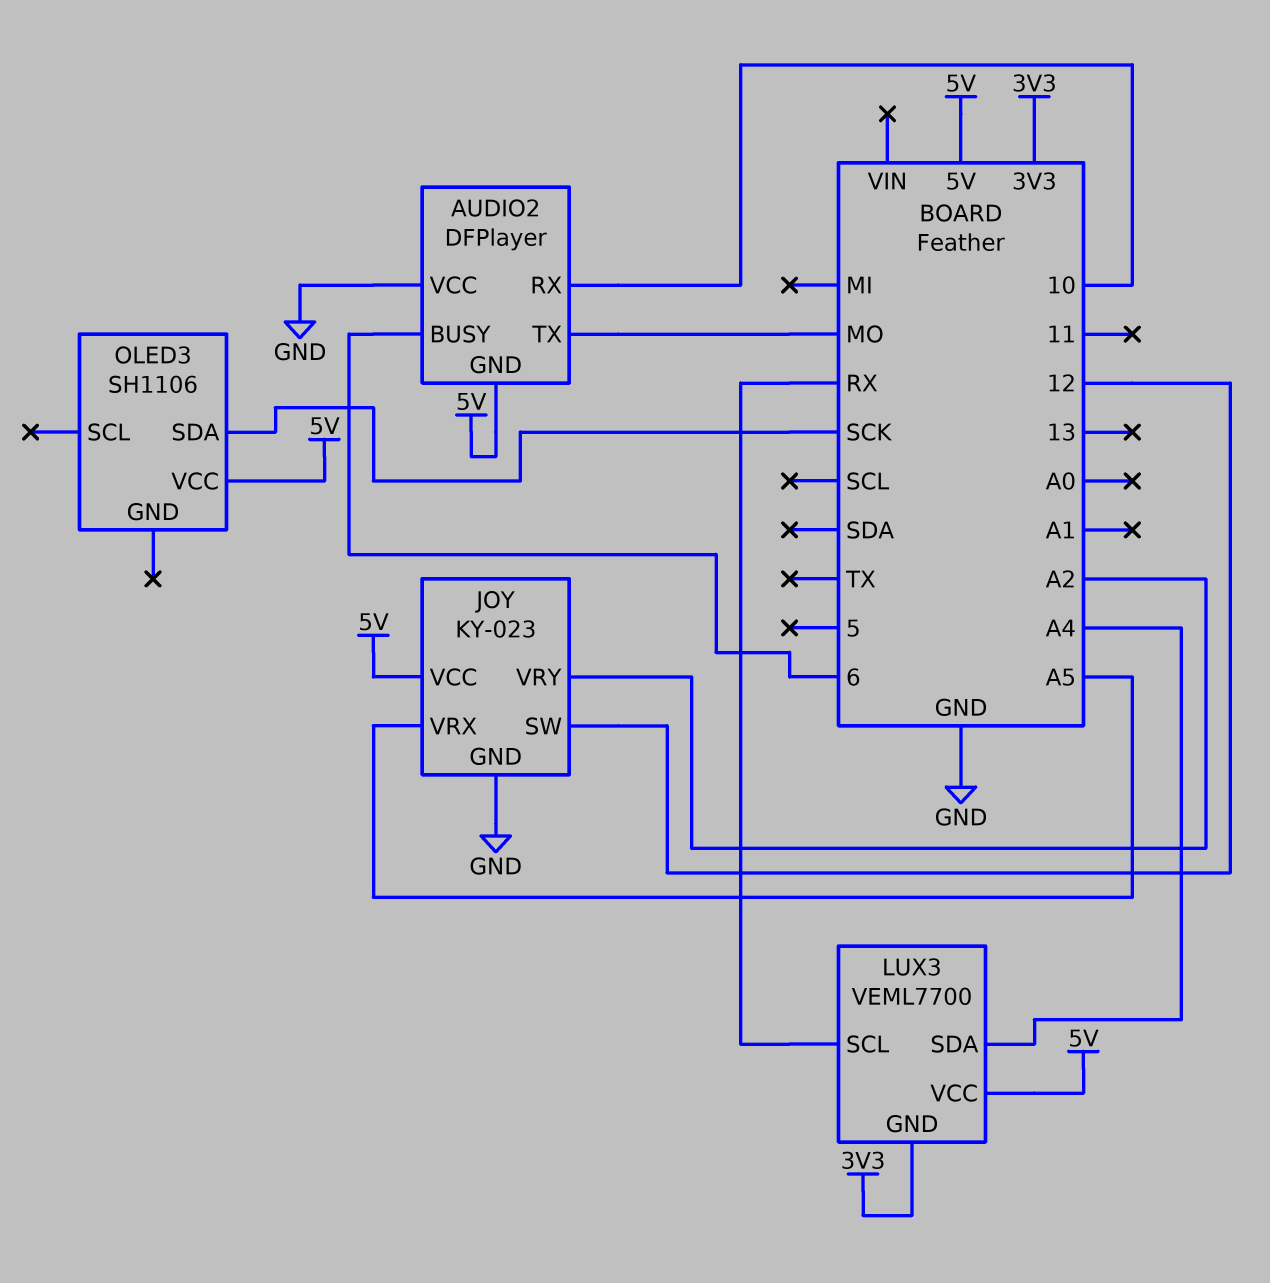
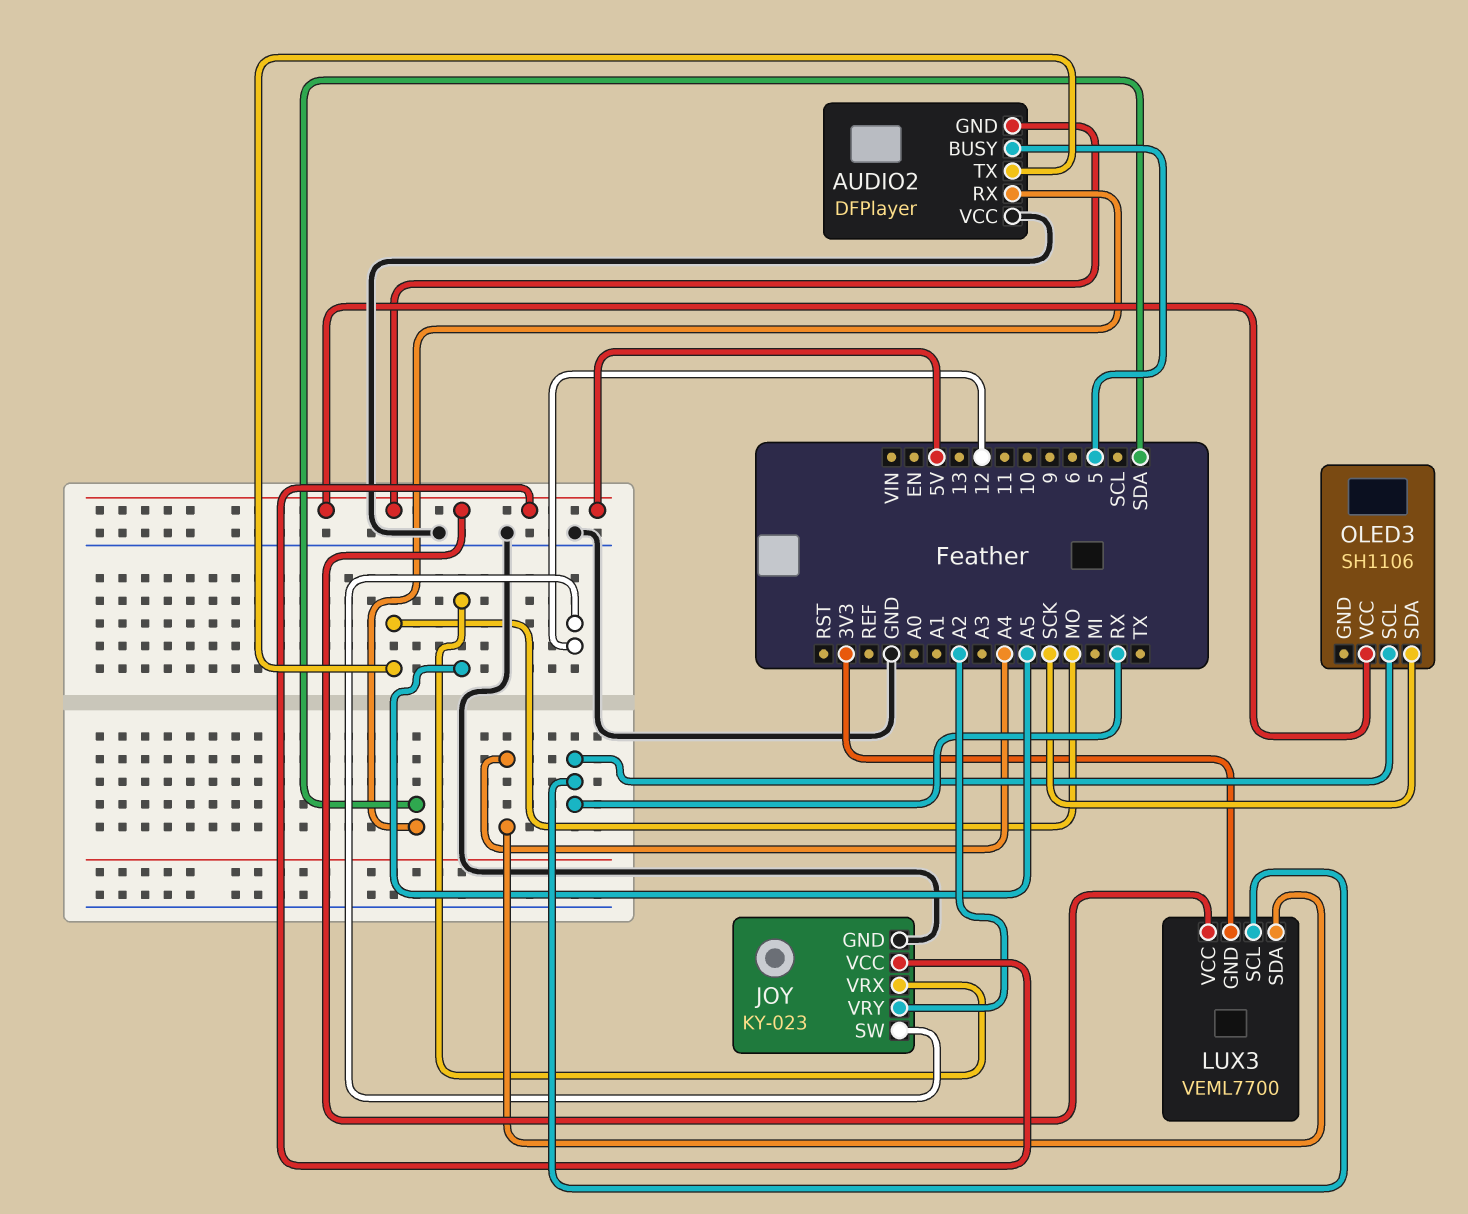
AUDIO2 pin BUSY: 6 -> 5
AUDIO2 pin RX: 10 -> SDA
OLED3 pin SCL: none -> RX

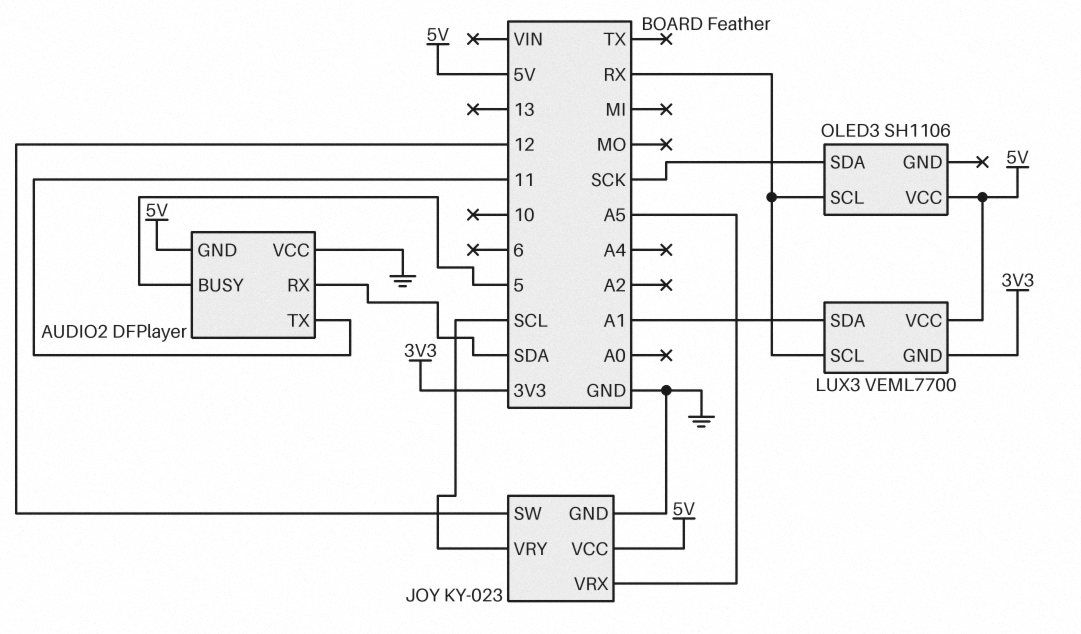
AUDIO2 pin TX: MO -> 11
JOY pin VRY: A2 -> SCL
LUX3 pin SDA: A4 -> A1

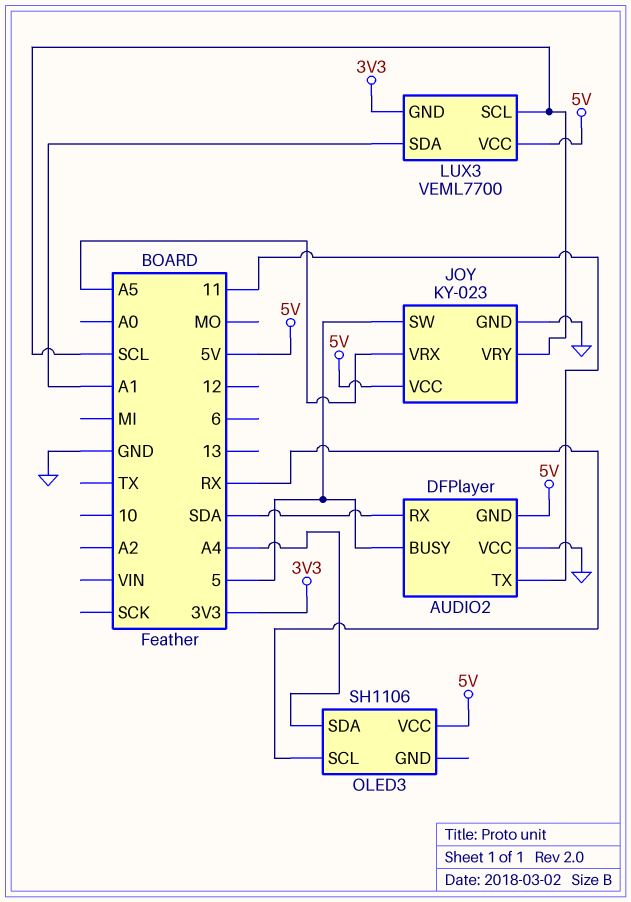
JOY pin SW: 12 -> 5
LUX3 pin SCL: RX -> SCL
OLED3 pin SDA: SCK -> A4

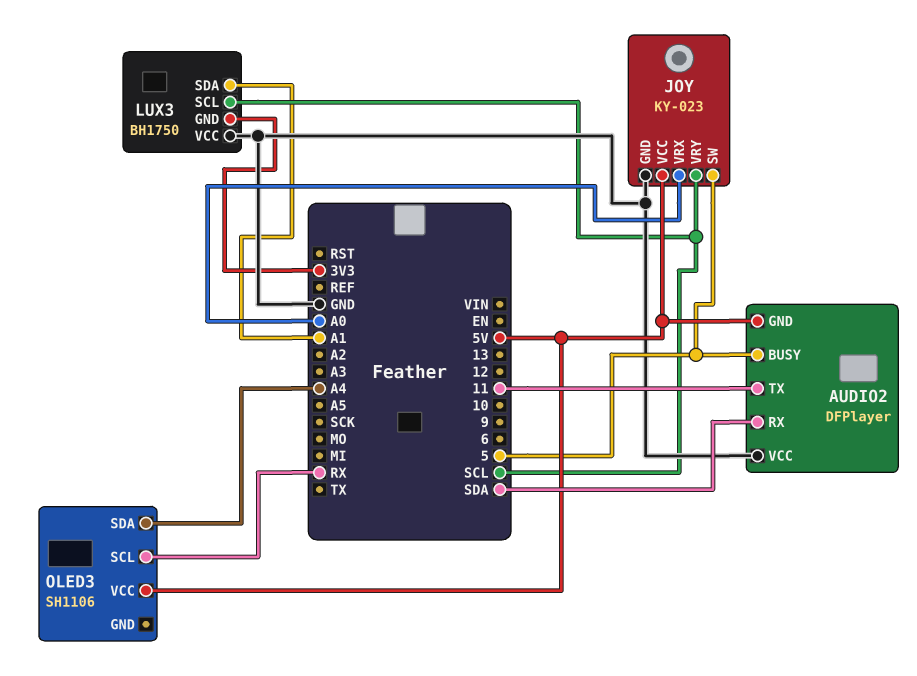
JOY pin VRX: A5 -> A0
LUX3: VEML7700 -> BH1750
LUX3 pin VCC: 5V -> GND

